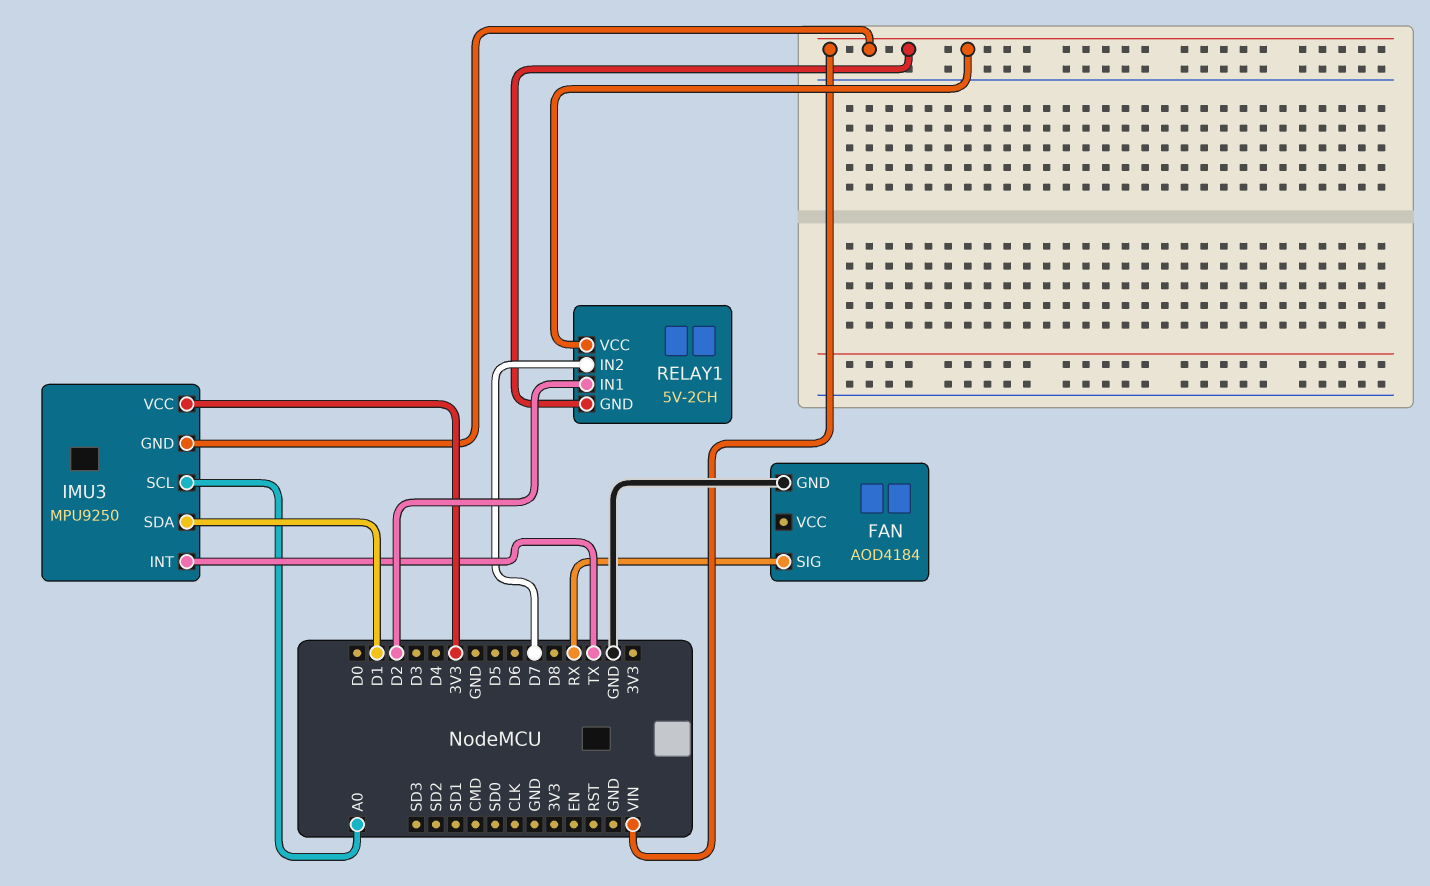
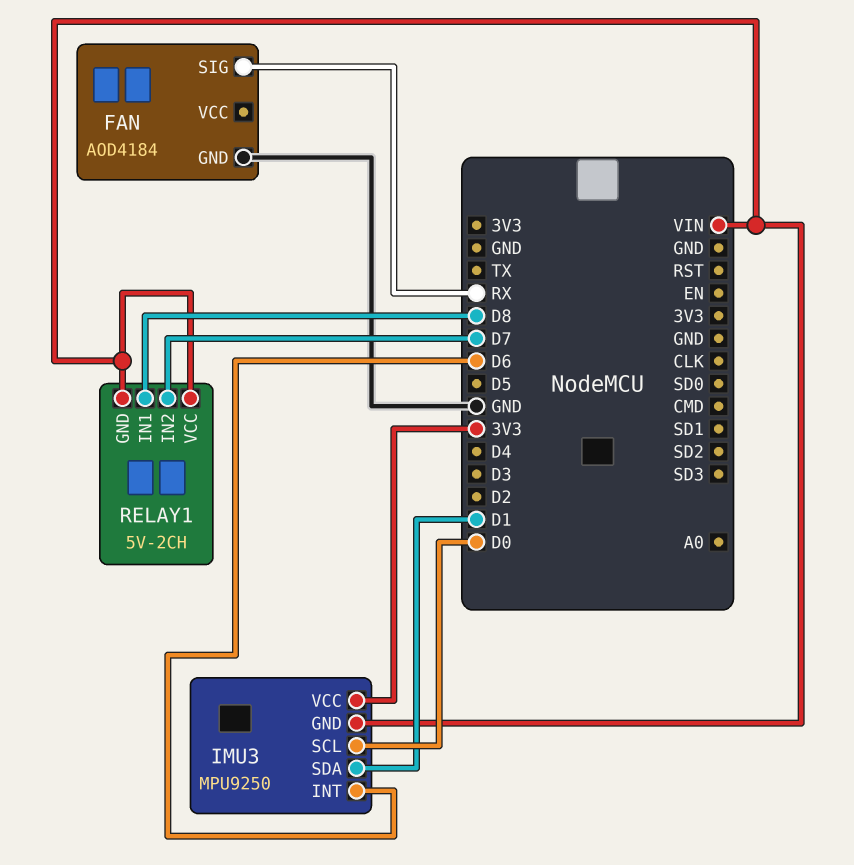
IMU3 pin INT: TX -> D6
IMU3 pin SCL: A0 -> D0
RELAY1 pin IN1: D2 -> D8

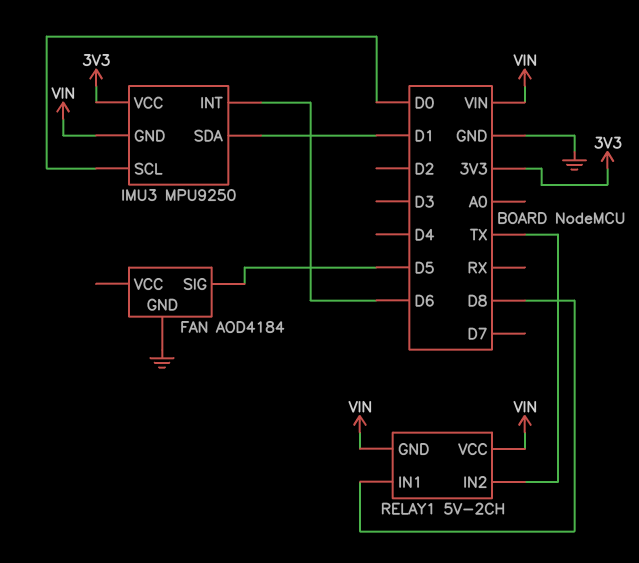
FAN pin SIG: RX -> D5
RELAY1 pin IN2: D7 -> TX

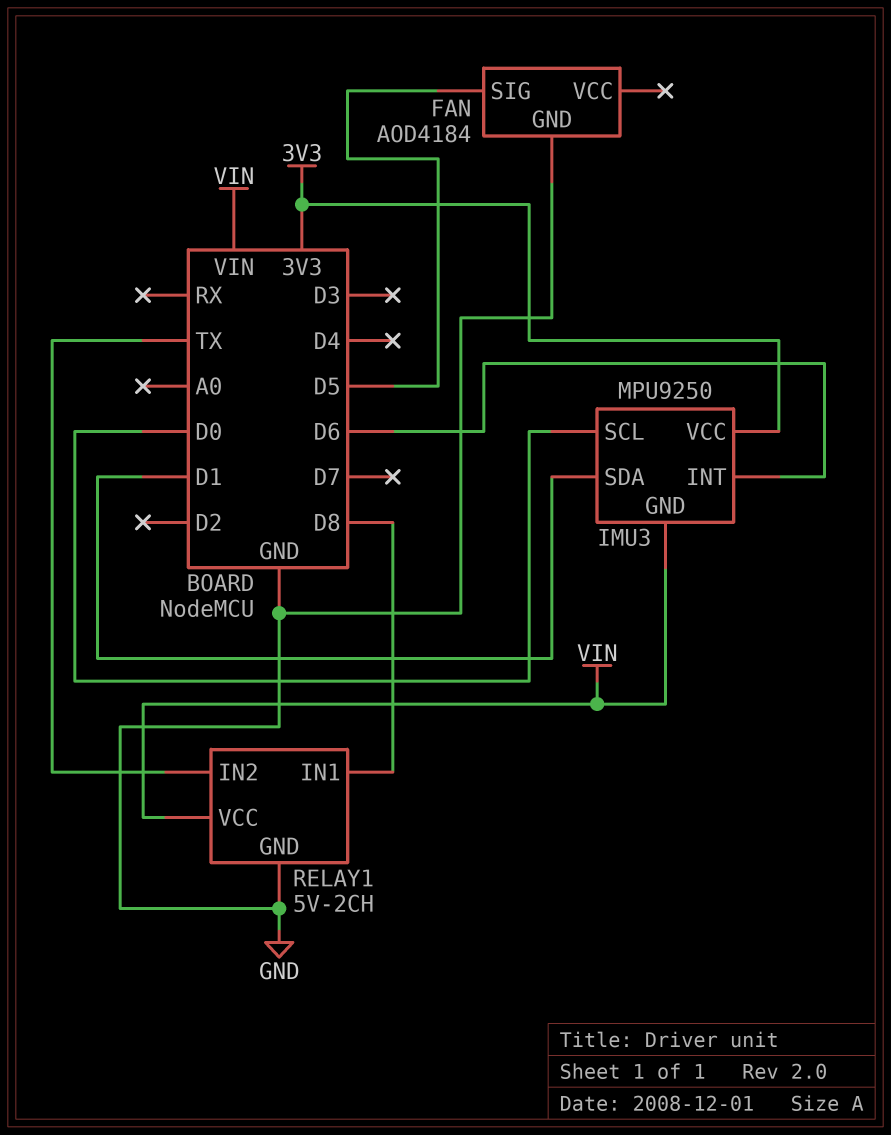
RELAY1 pin GND: VIN -> GND

